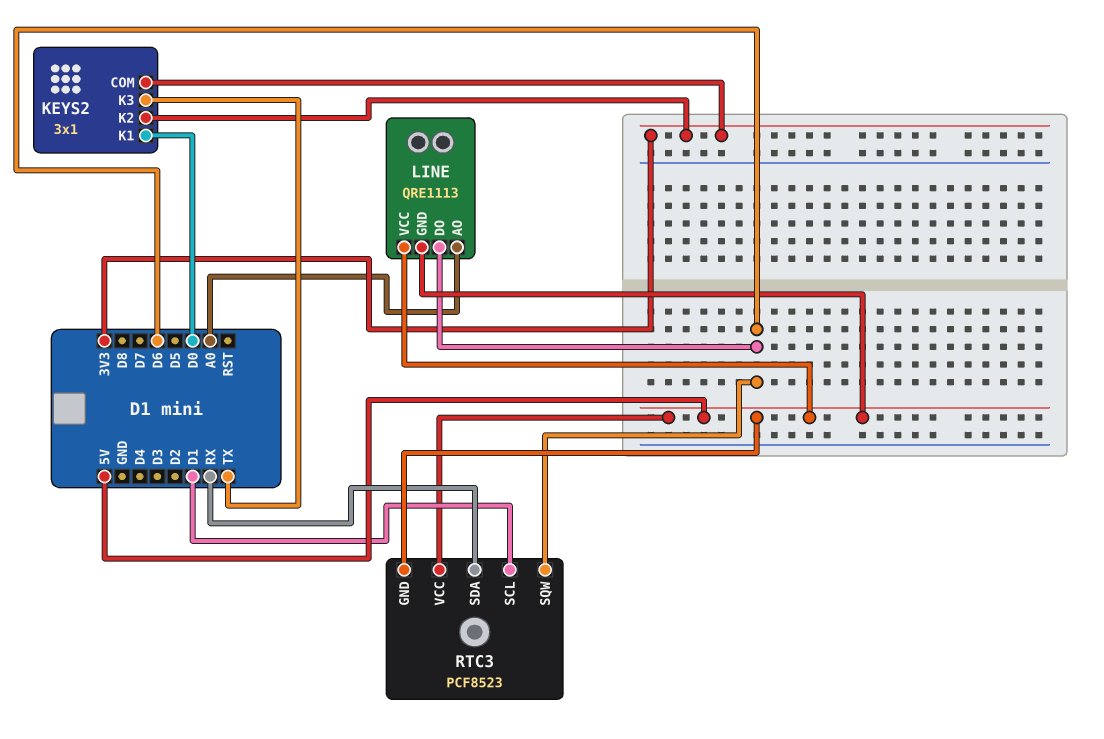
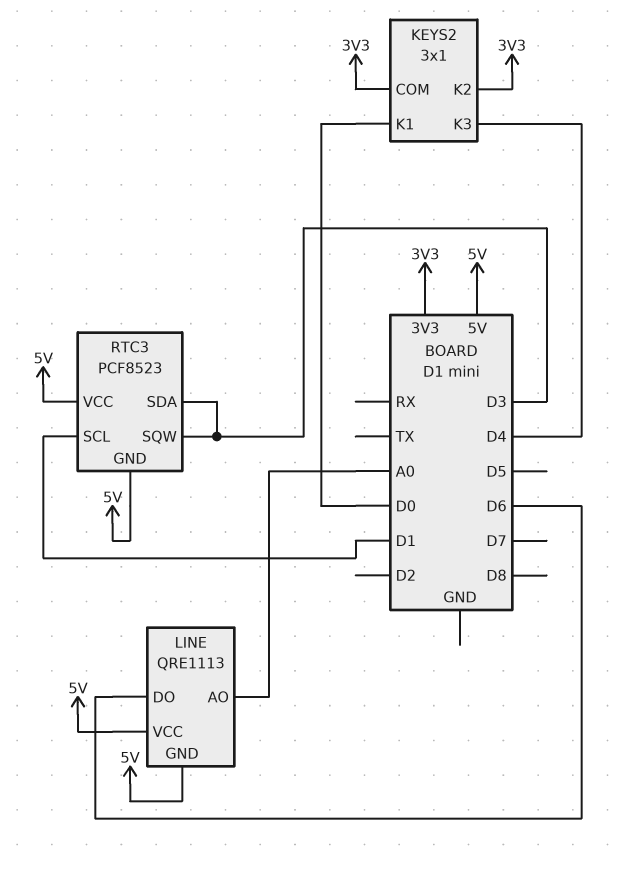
KEYS2 pin K3: TX -> D4
RTC3 pin SDA: RX -> D3
RTC3 pin SQW: D6 -> D3

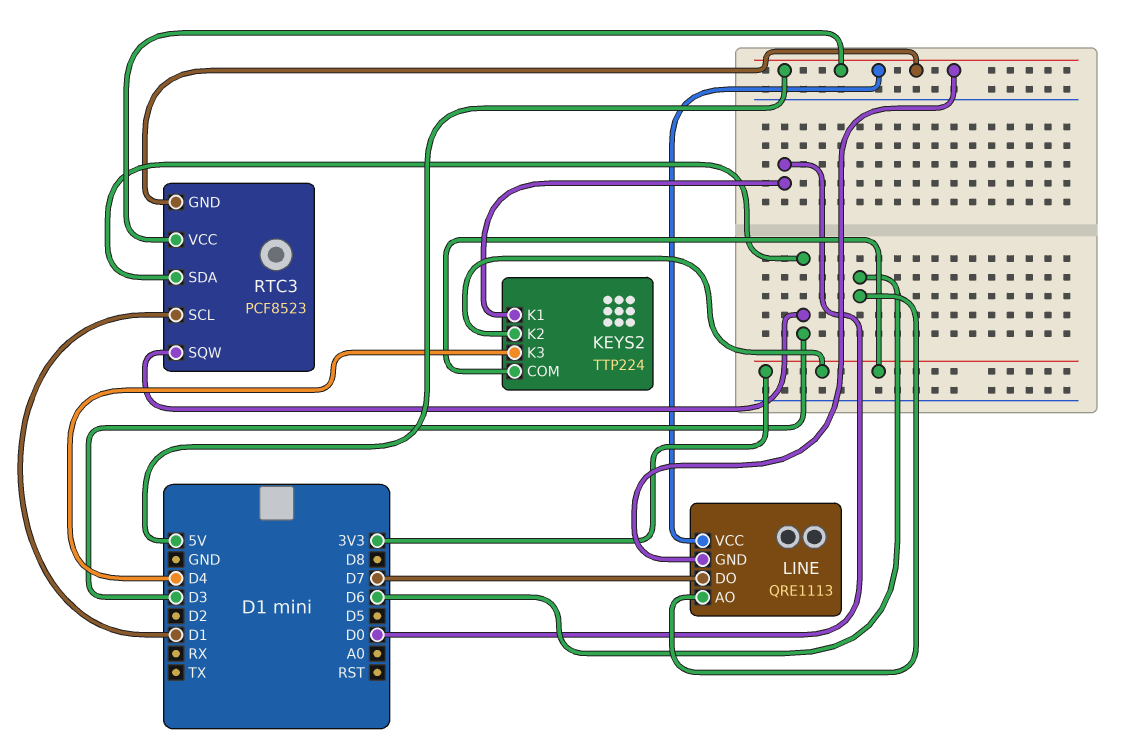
KEYS2: 3x1 -> TTP224
LINE pin AO: A0 -> D6
LINE pin DO: D6 -> D7

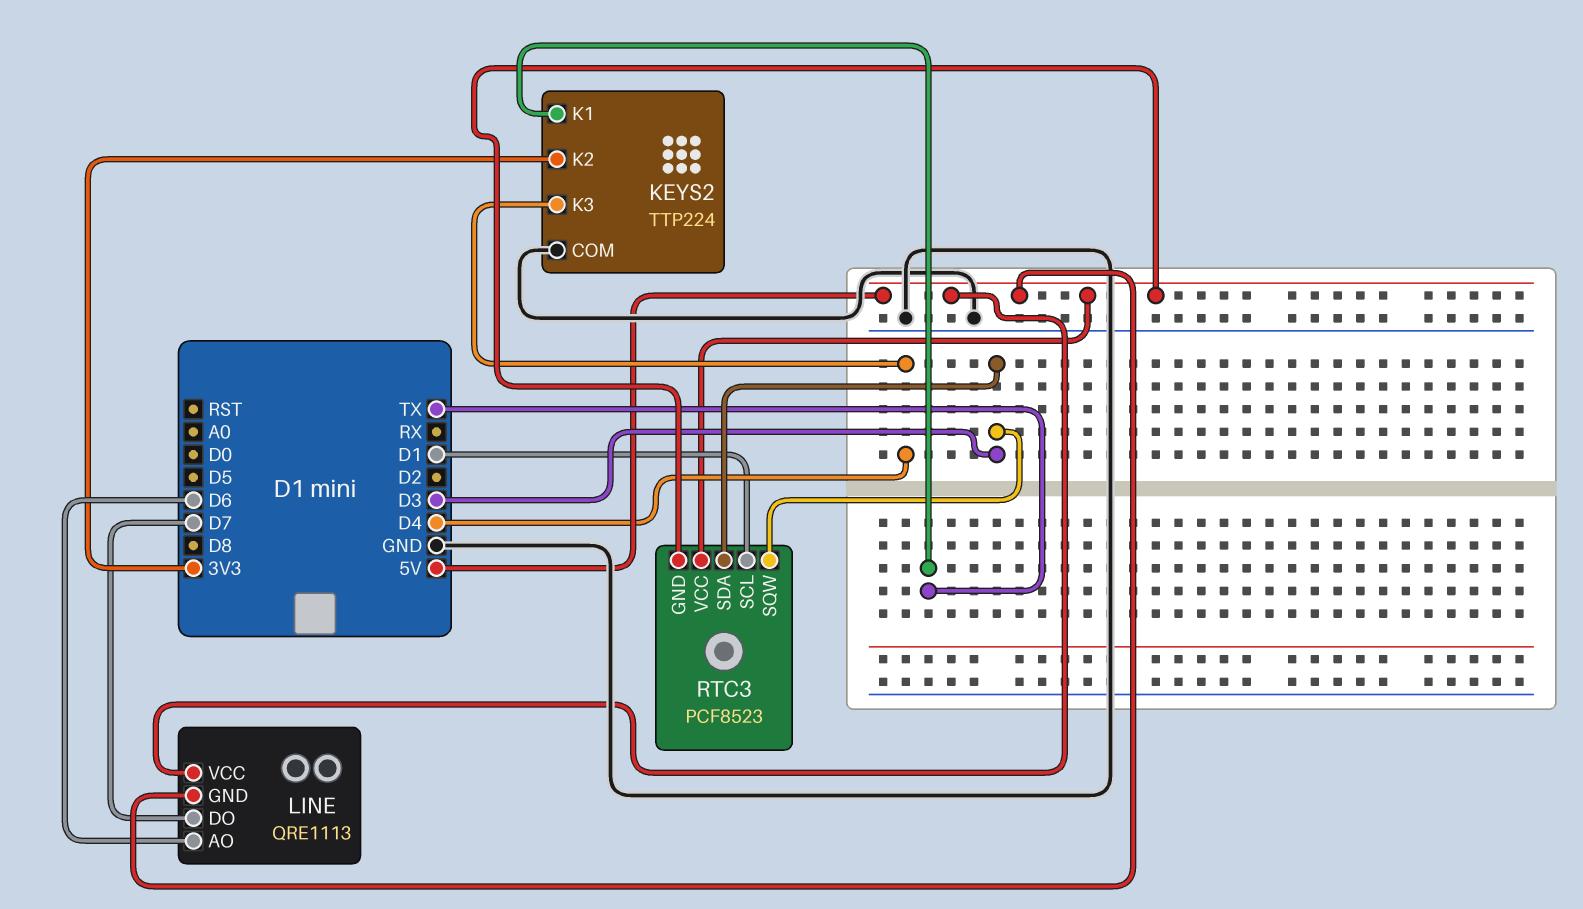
KEYS2 pin COM: 3V3 -> GND
KEYS2 pin K1: D0 -> TX

